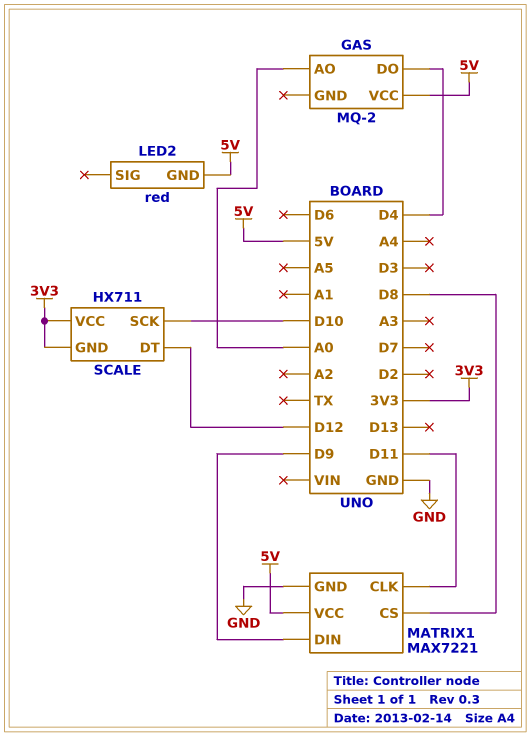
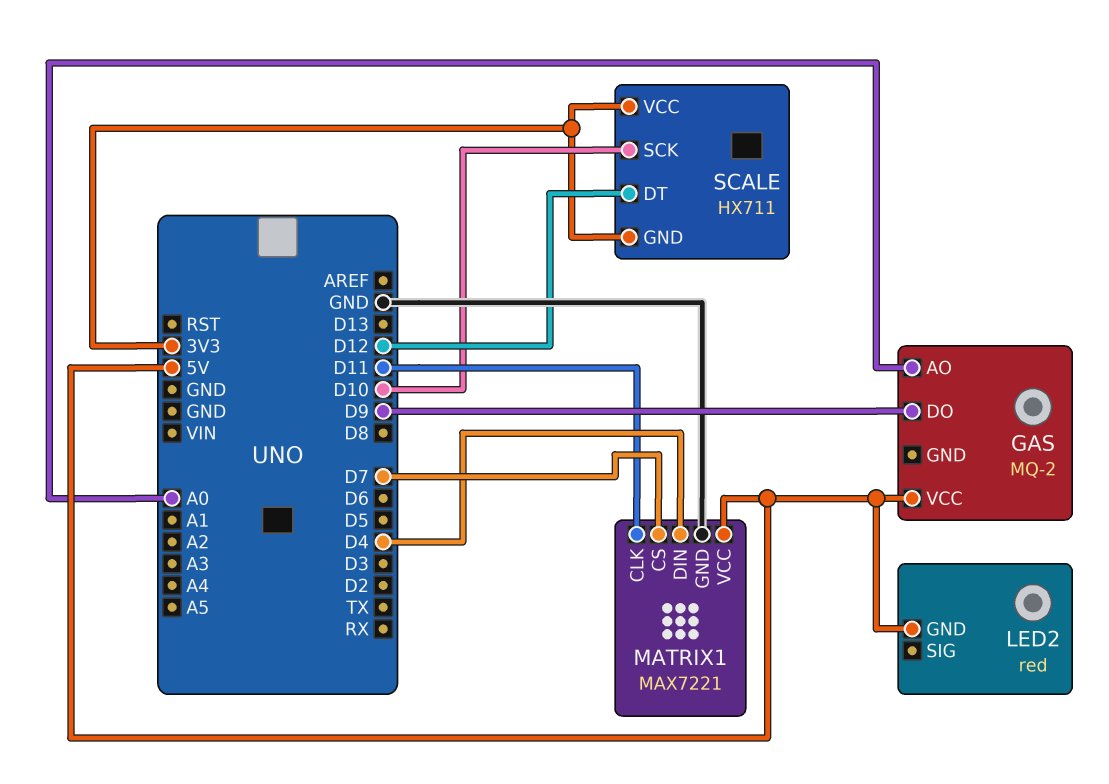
GAS pin DO: D4 -> D9
MATRIX1 pin CS: D8 -> D7
MATRIX1 pin DIN: D9 -> D4

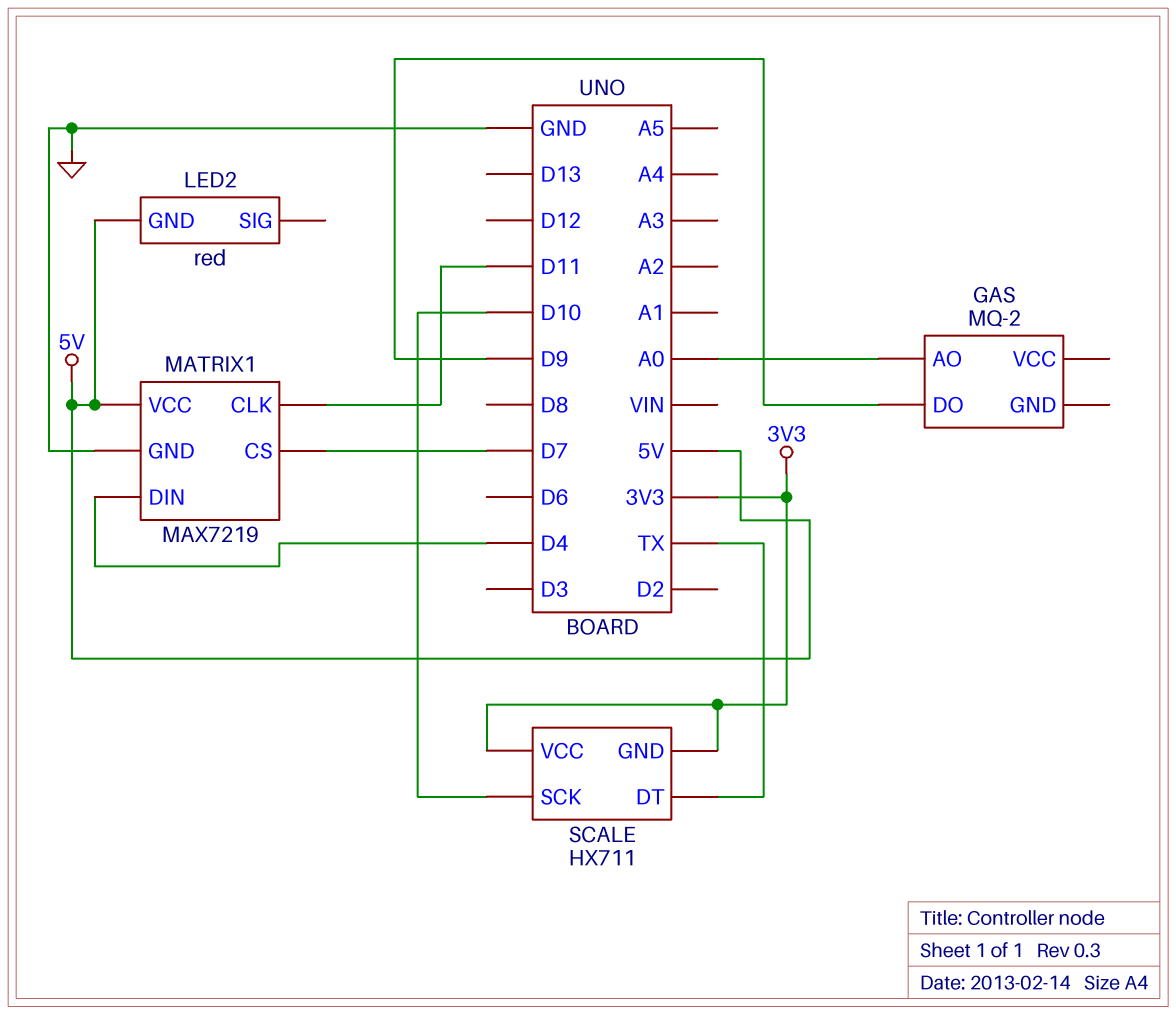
GAS pin VCC: 5V -> none
MATRIX1: MAX7221 -> MAX7219
SCALE pin DT: D12 -> TX

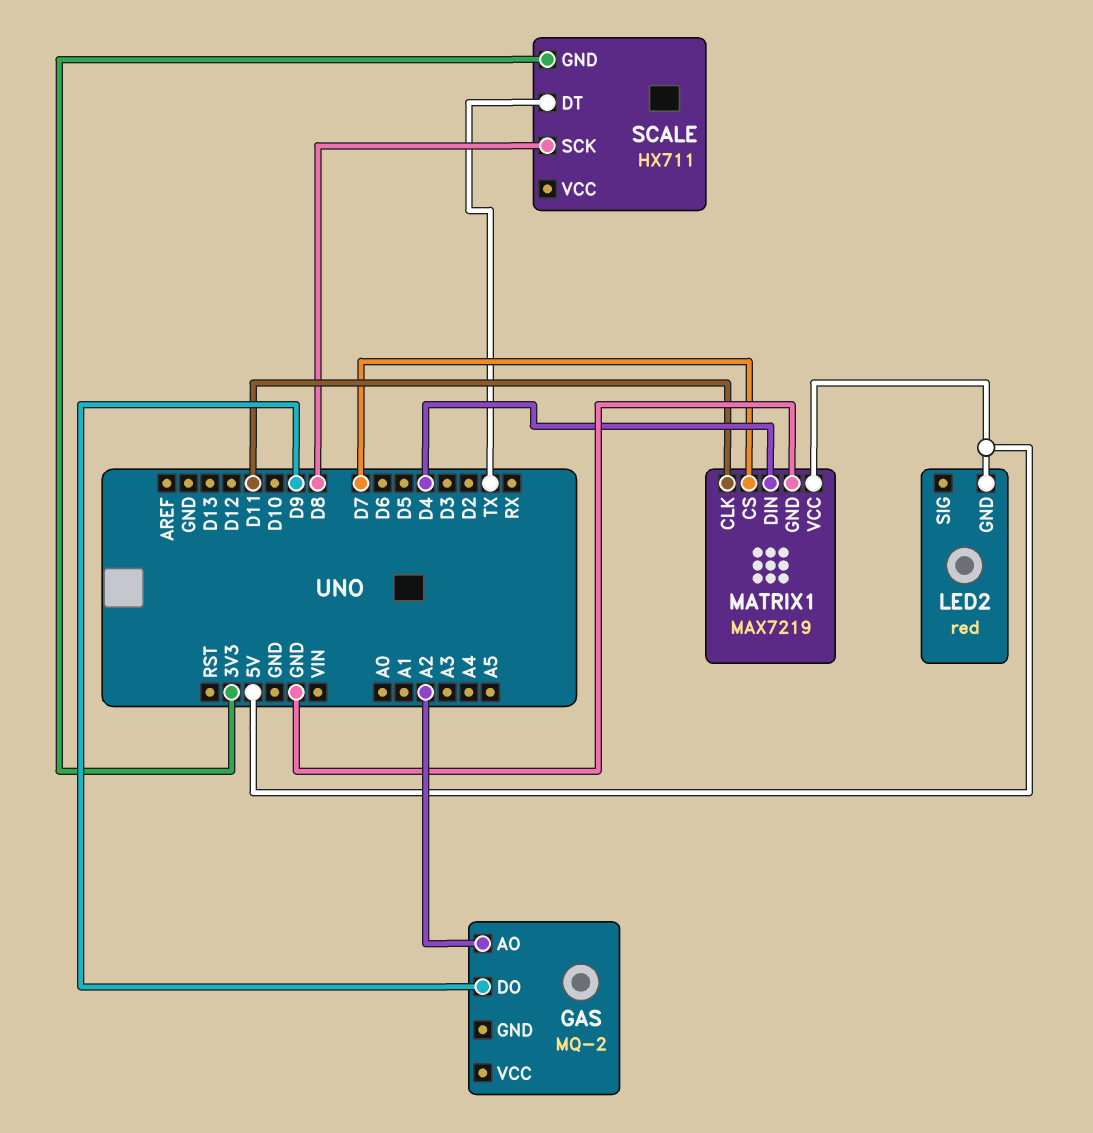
GAS pin AO: A0 -> A2
SCALE pin SCK: D10 -> D8
SCALE pin VCC: 3V3 -> none

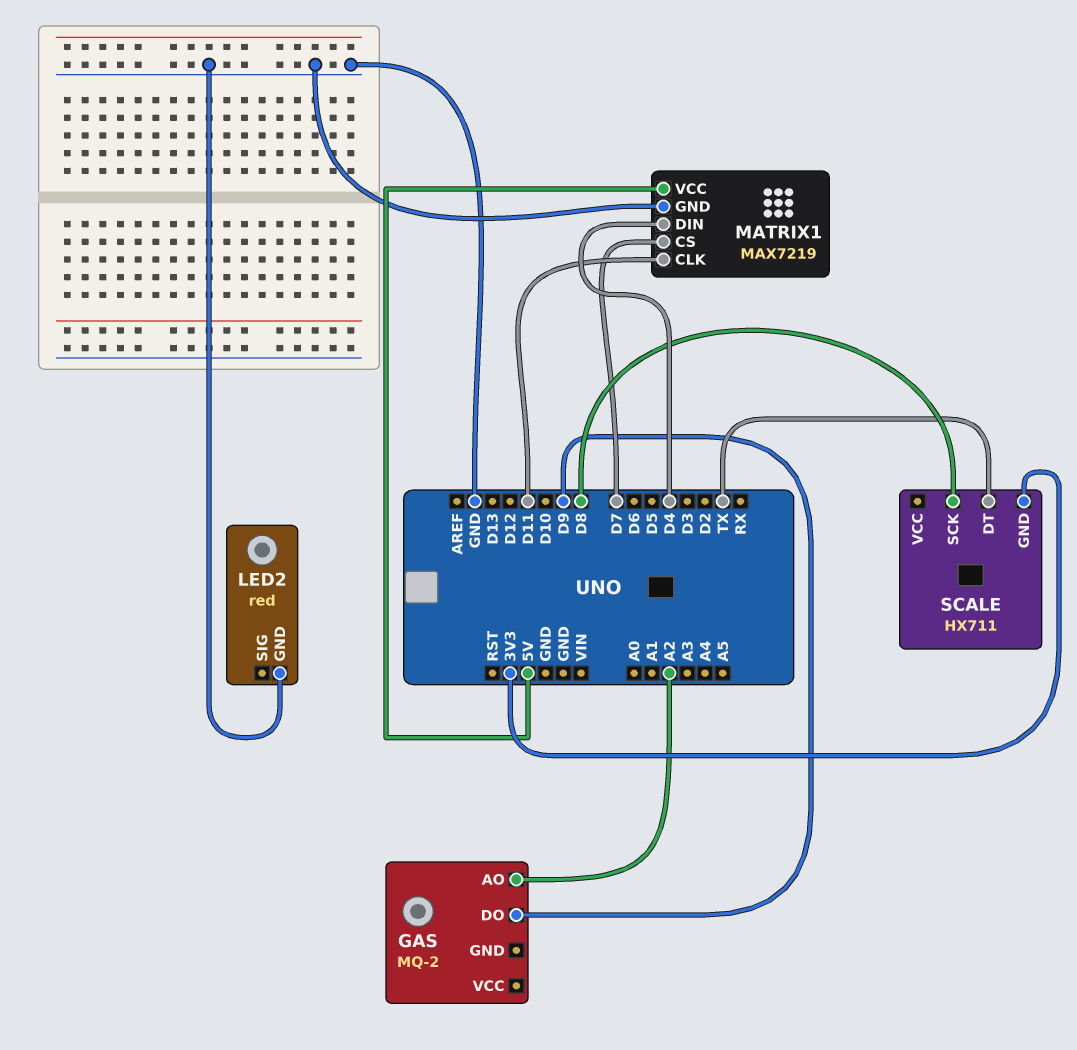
LED2 pin GND: 5V -> GND

